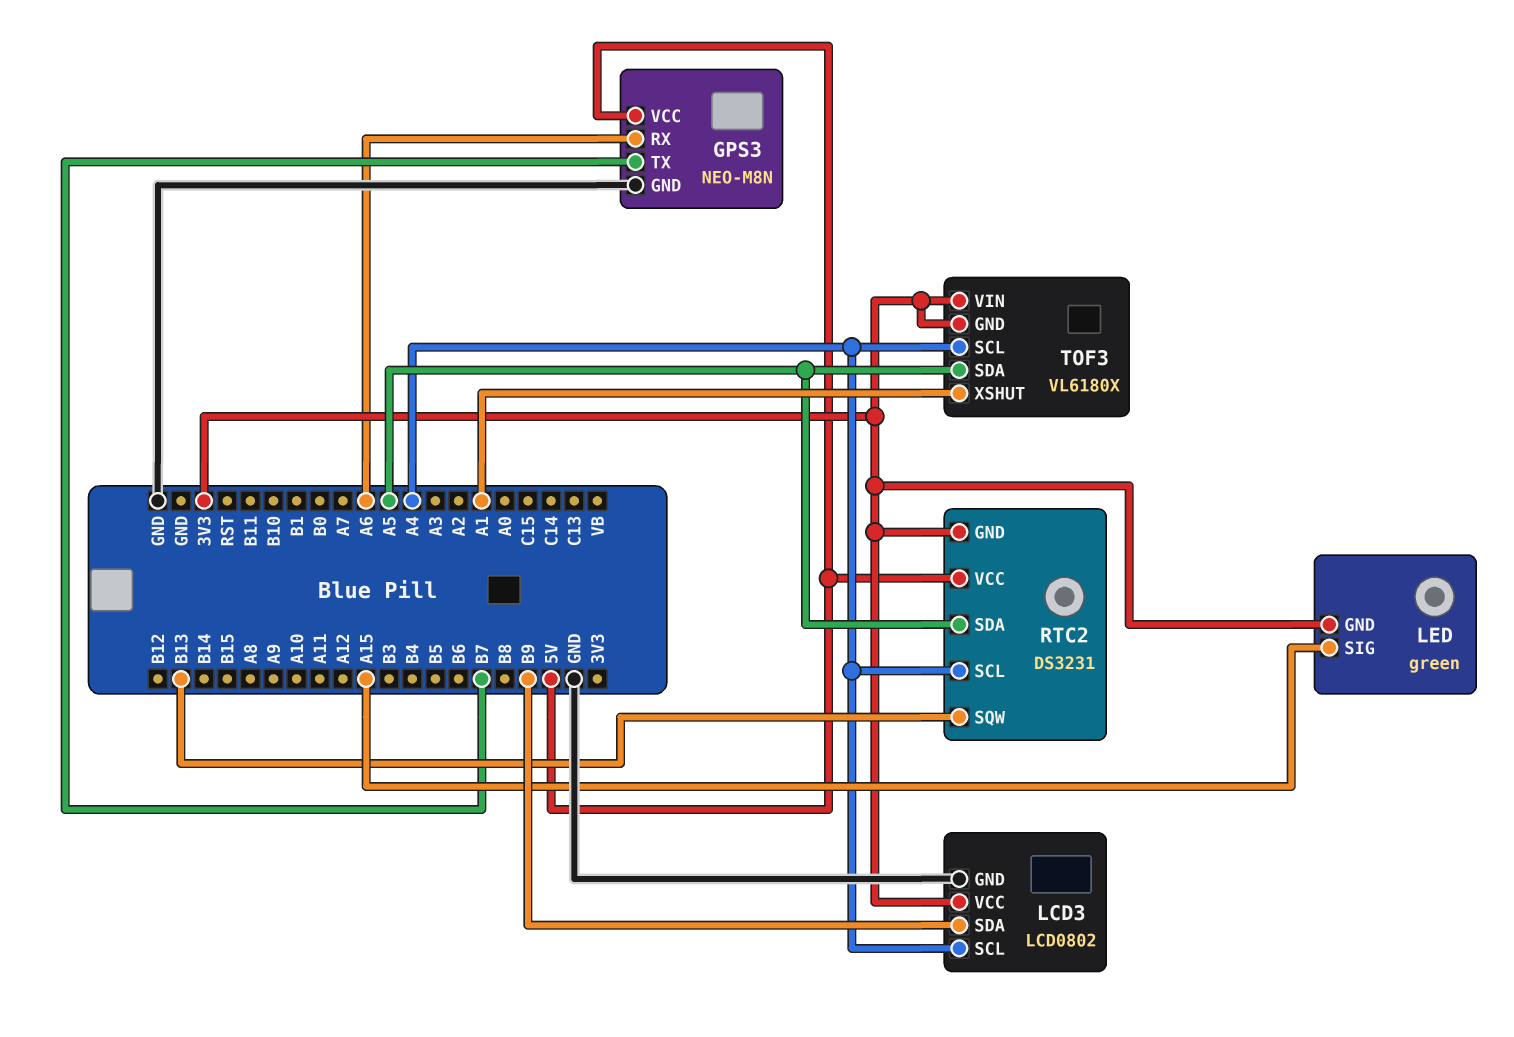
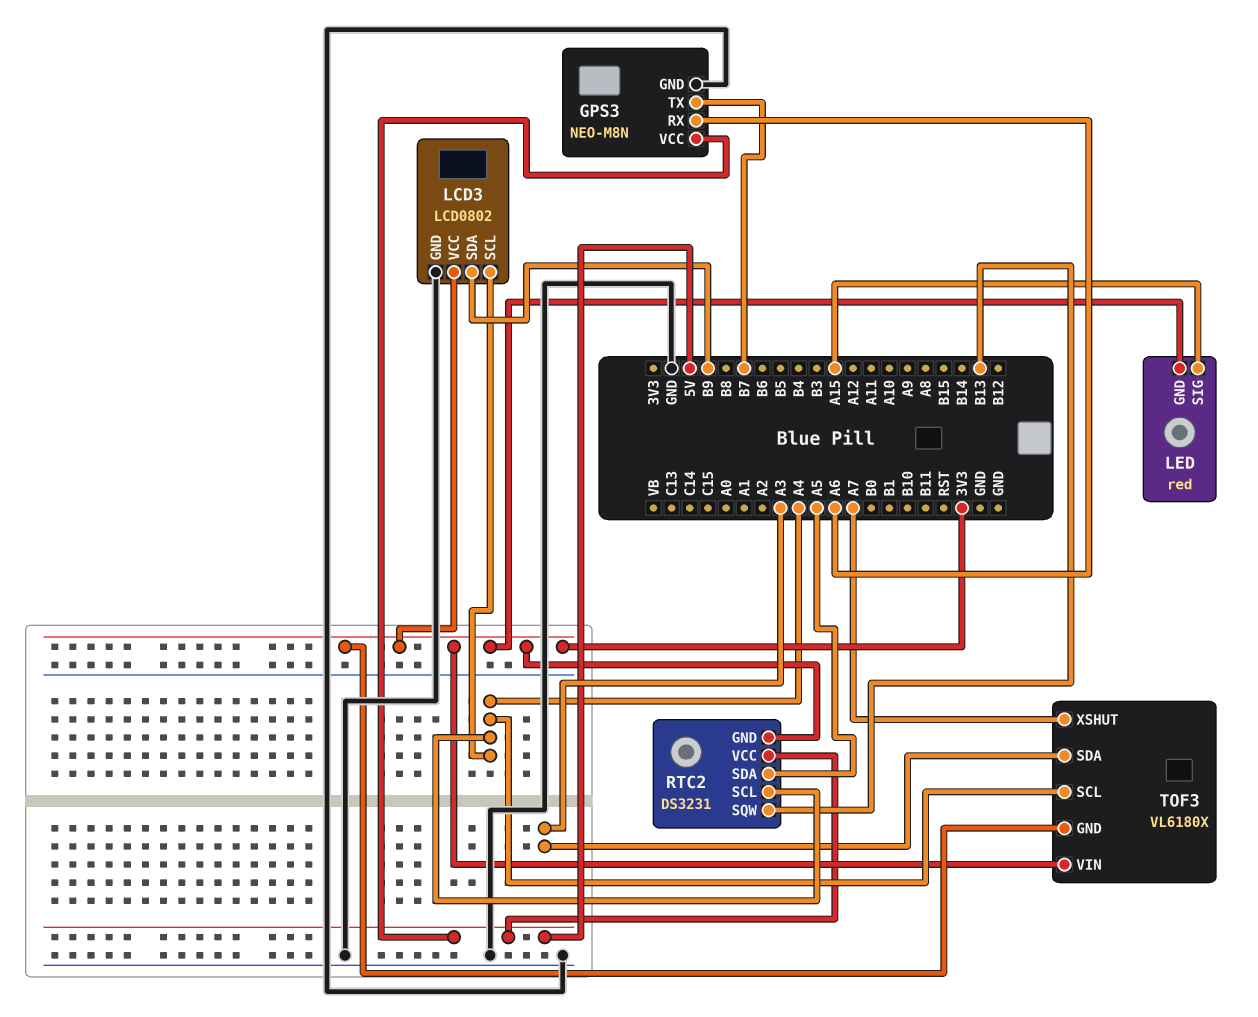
LED: green -> red
TOF3 pin SDA: A5 -> A3
TOF3 pin XSHUT: A1 -> A7

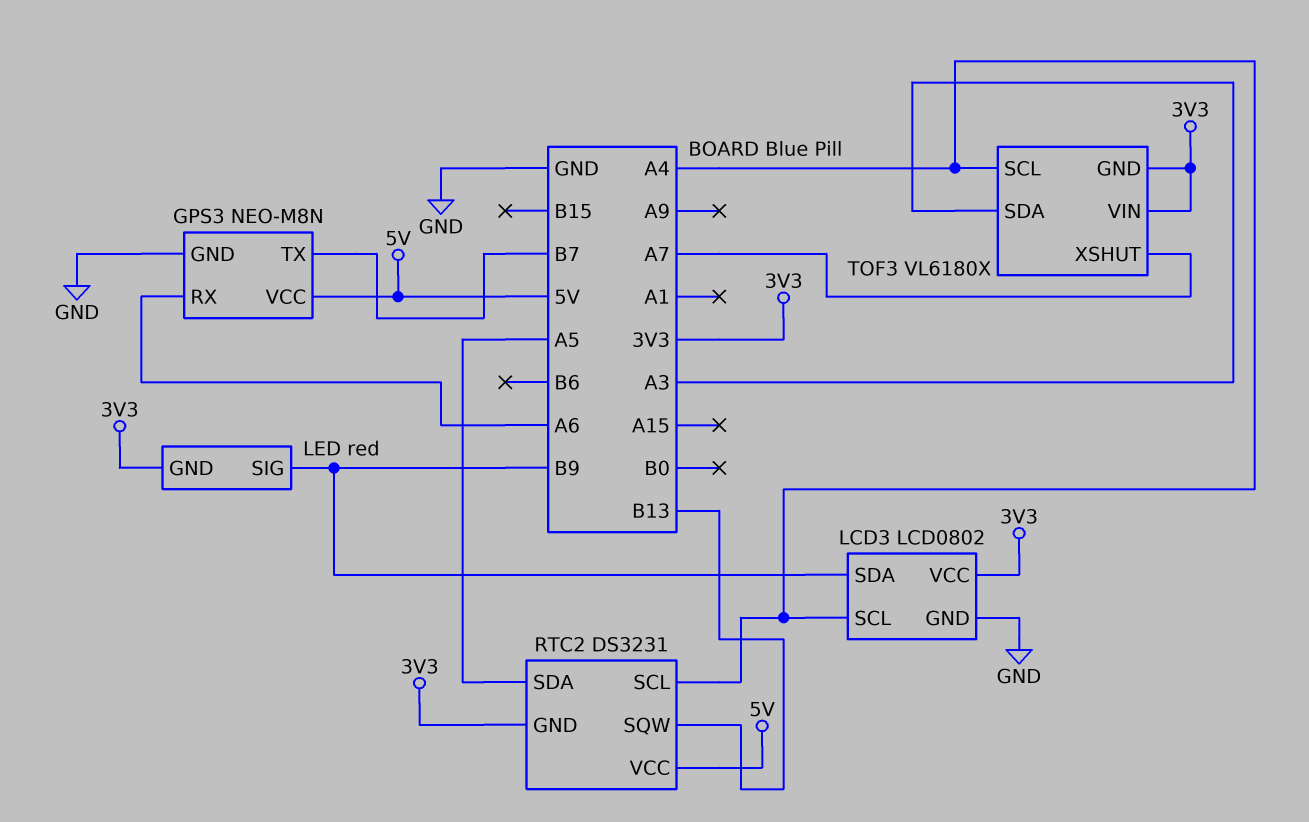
LED pin SIG: A15 -> B9

